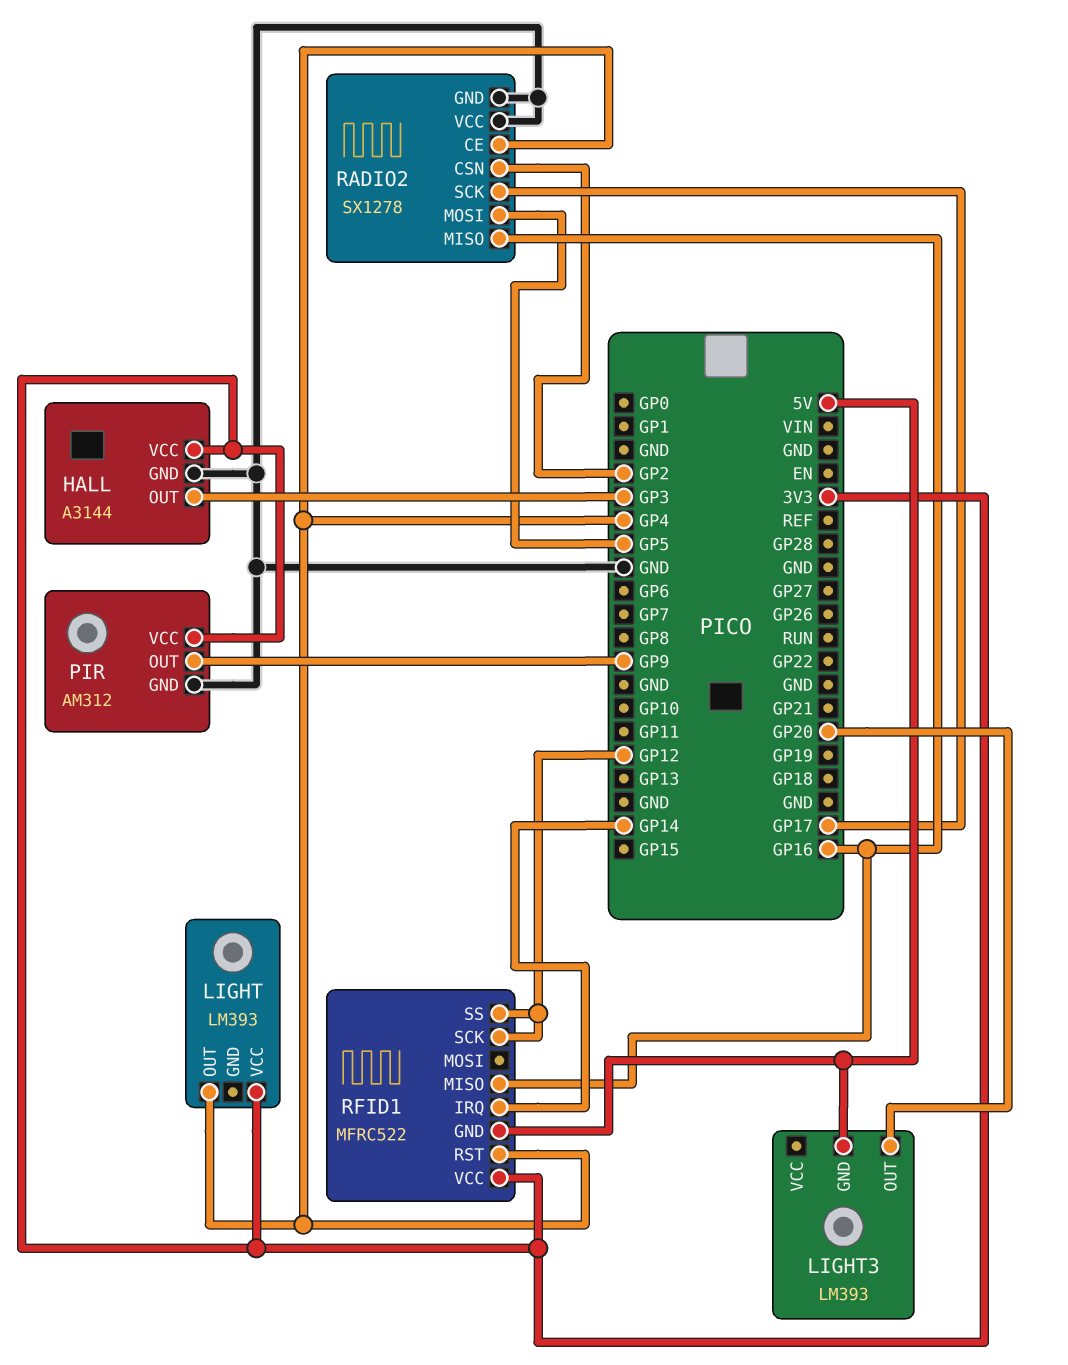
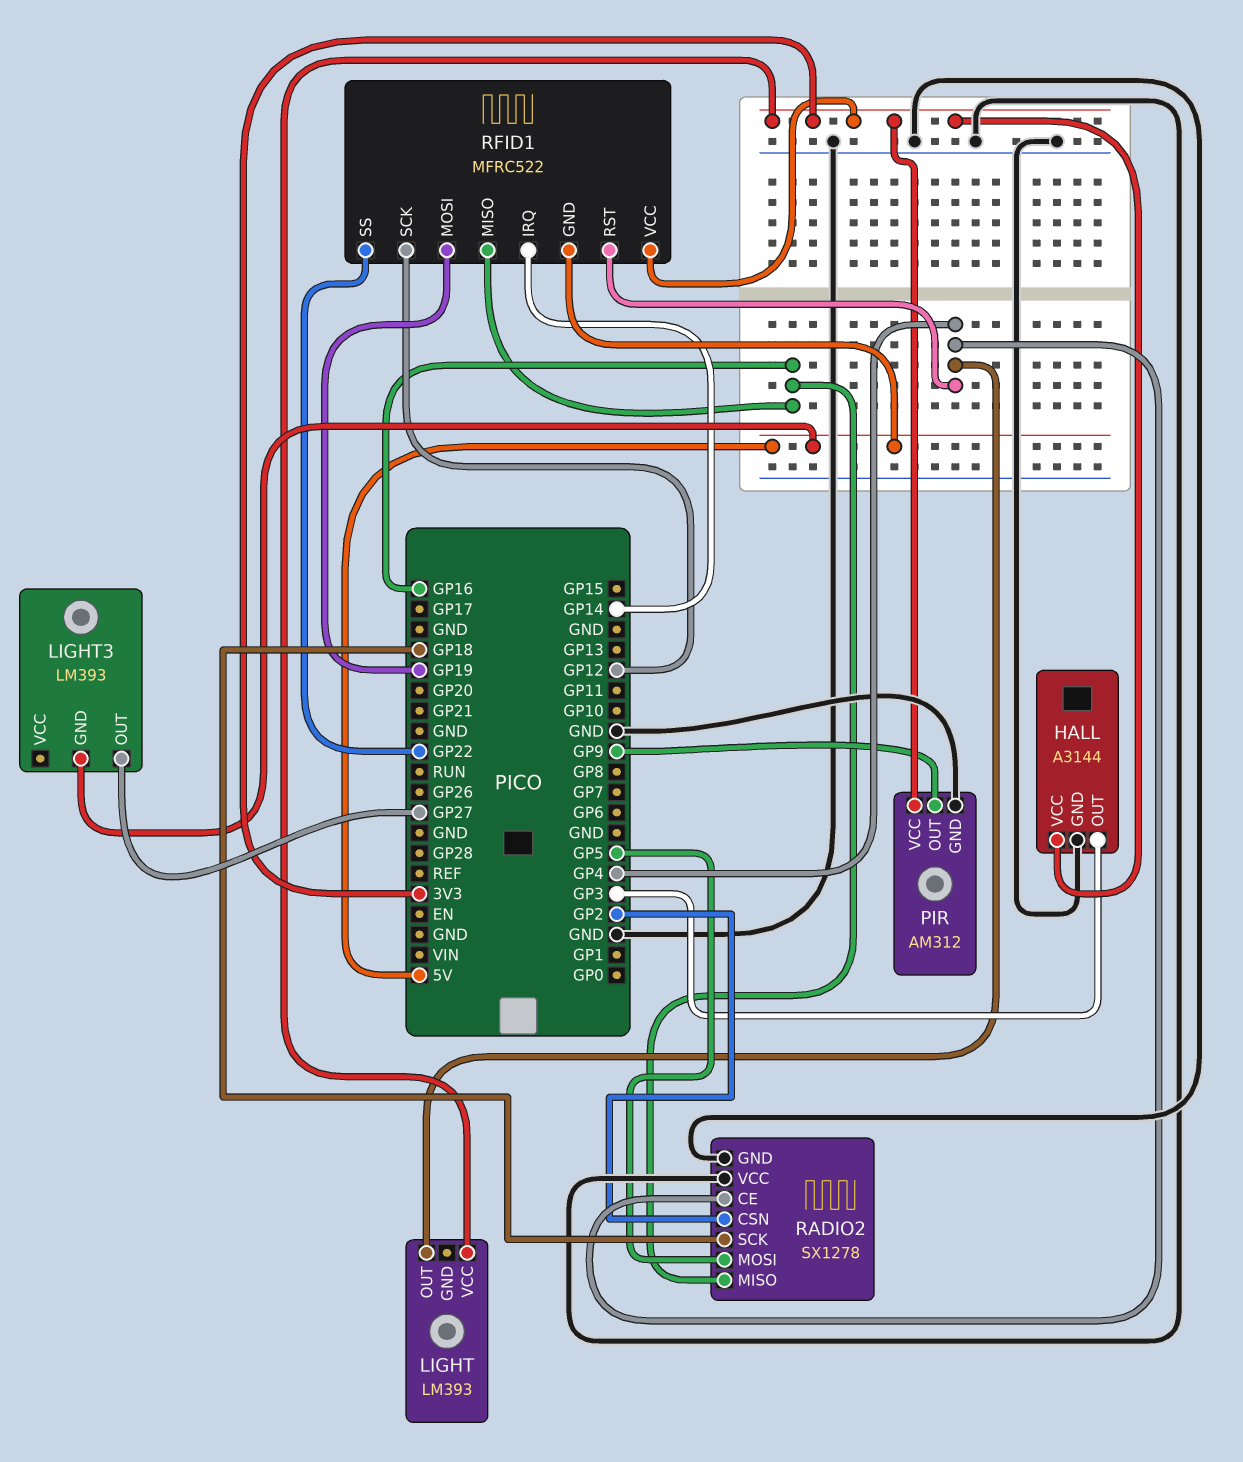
LIGHT3 pin OUT: GP20 -> GP27
RADIO2 pin SCK: GP17 -> GP18
RFID1 pin MOSI: none -> GP19
RFID1 pin SS: GP12 -> GP22

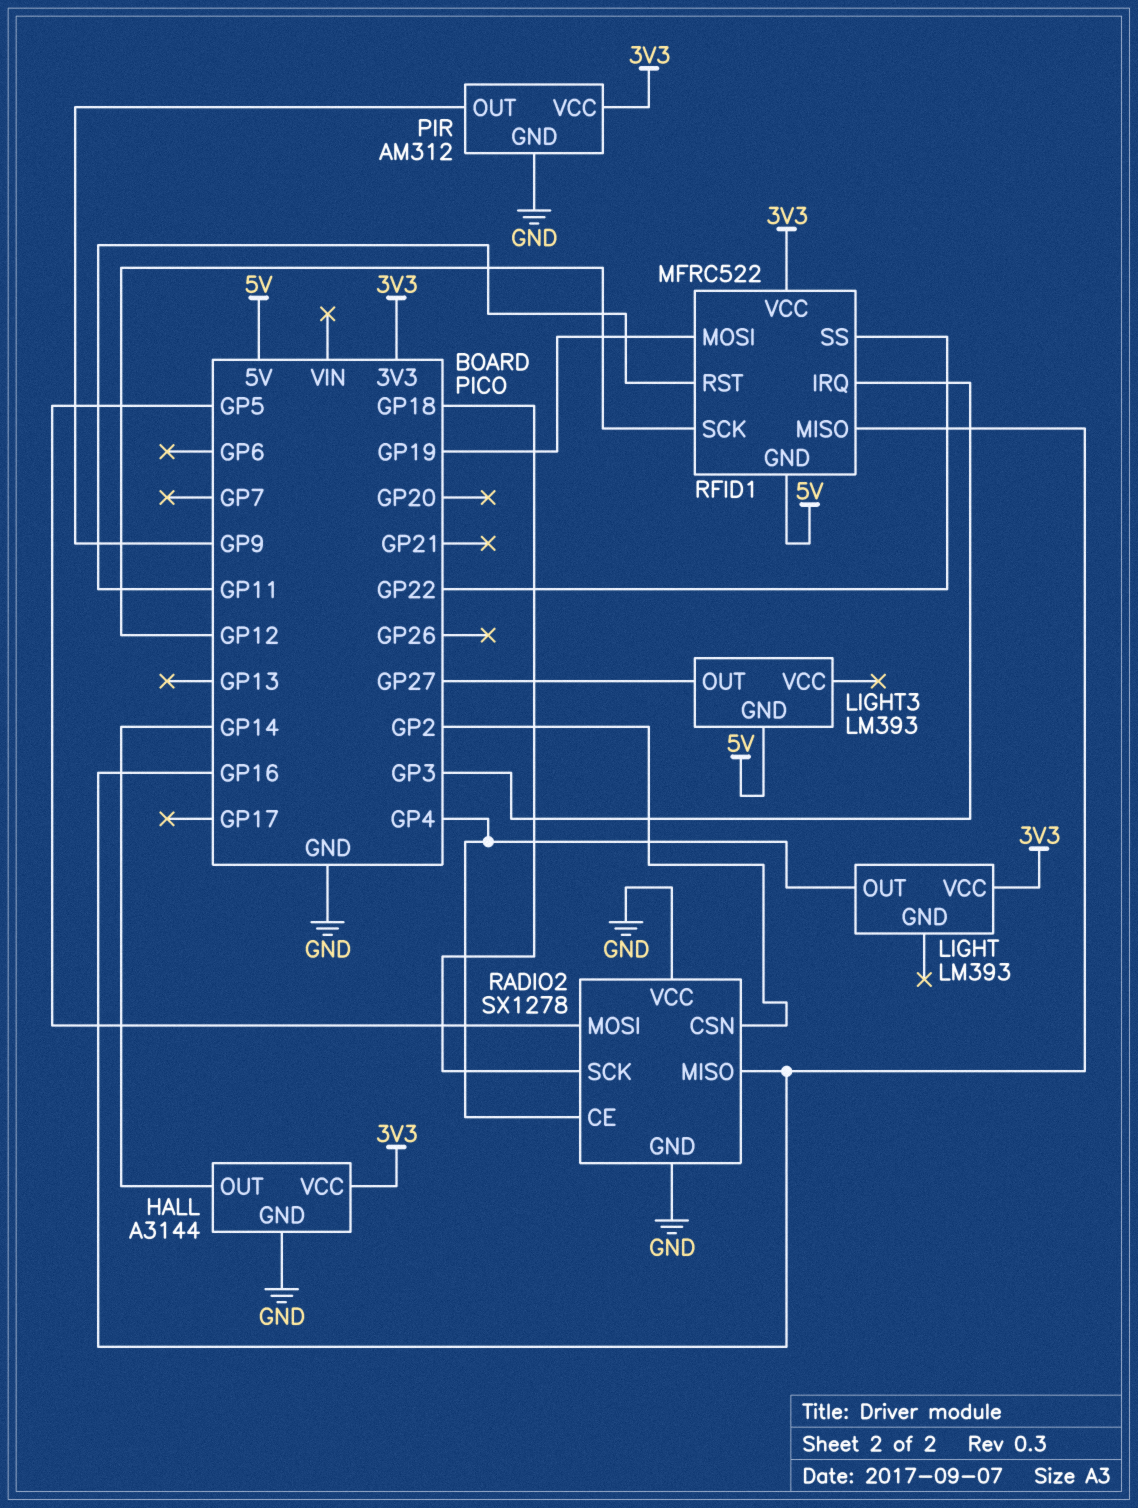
HALL pin OUT: GP3 -> GP14
RFID1 pin IRQ: GP14 -> GP3
RFID1 pin RST: GP4 -> GP11

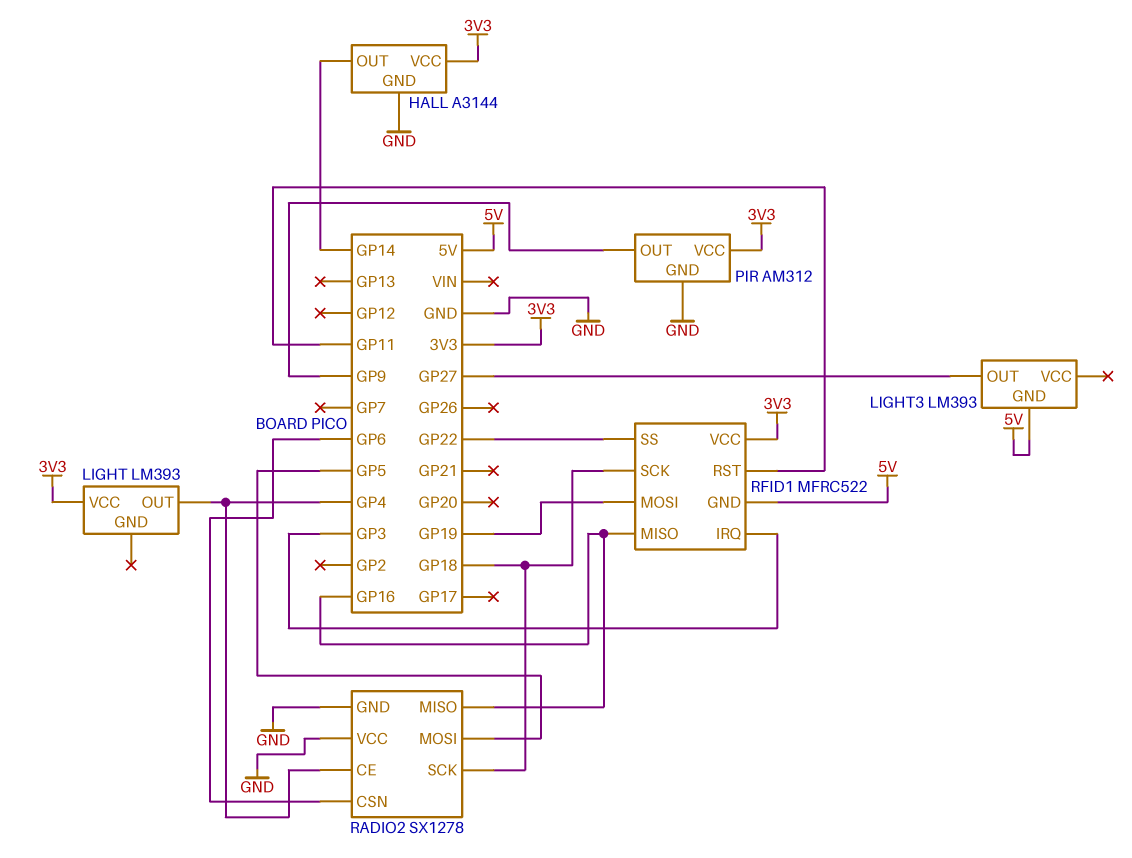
RADIO2 pin CSN: GP2 -> GP6
RFID1 pin SCK: GP12 -> GP18

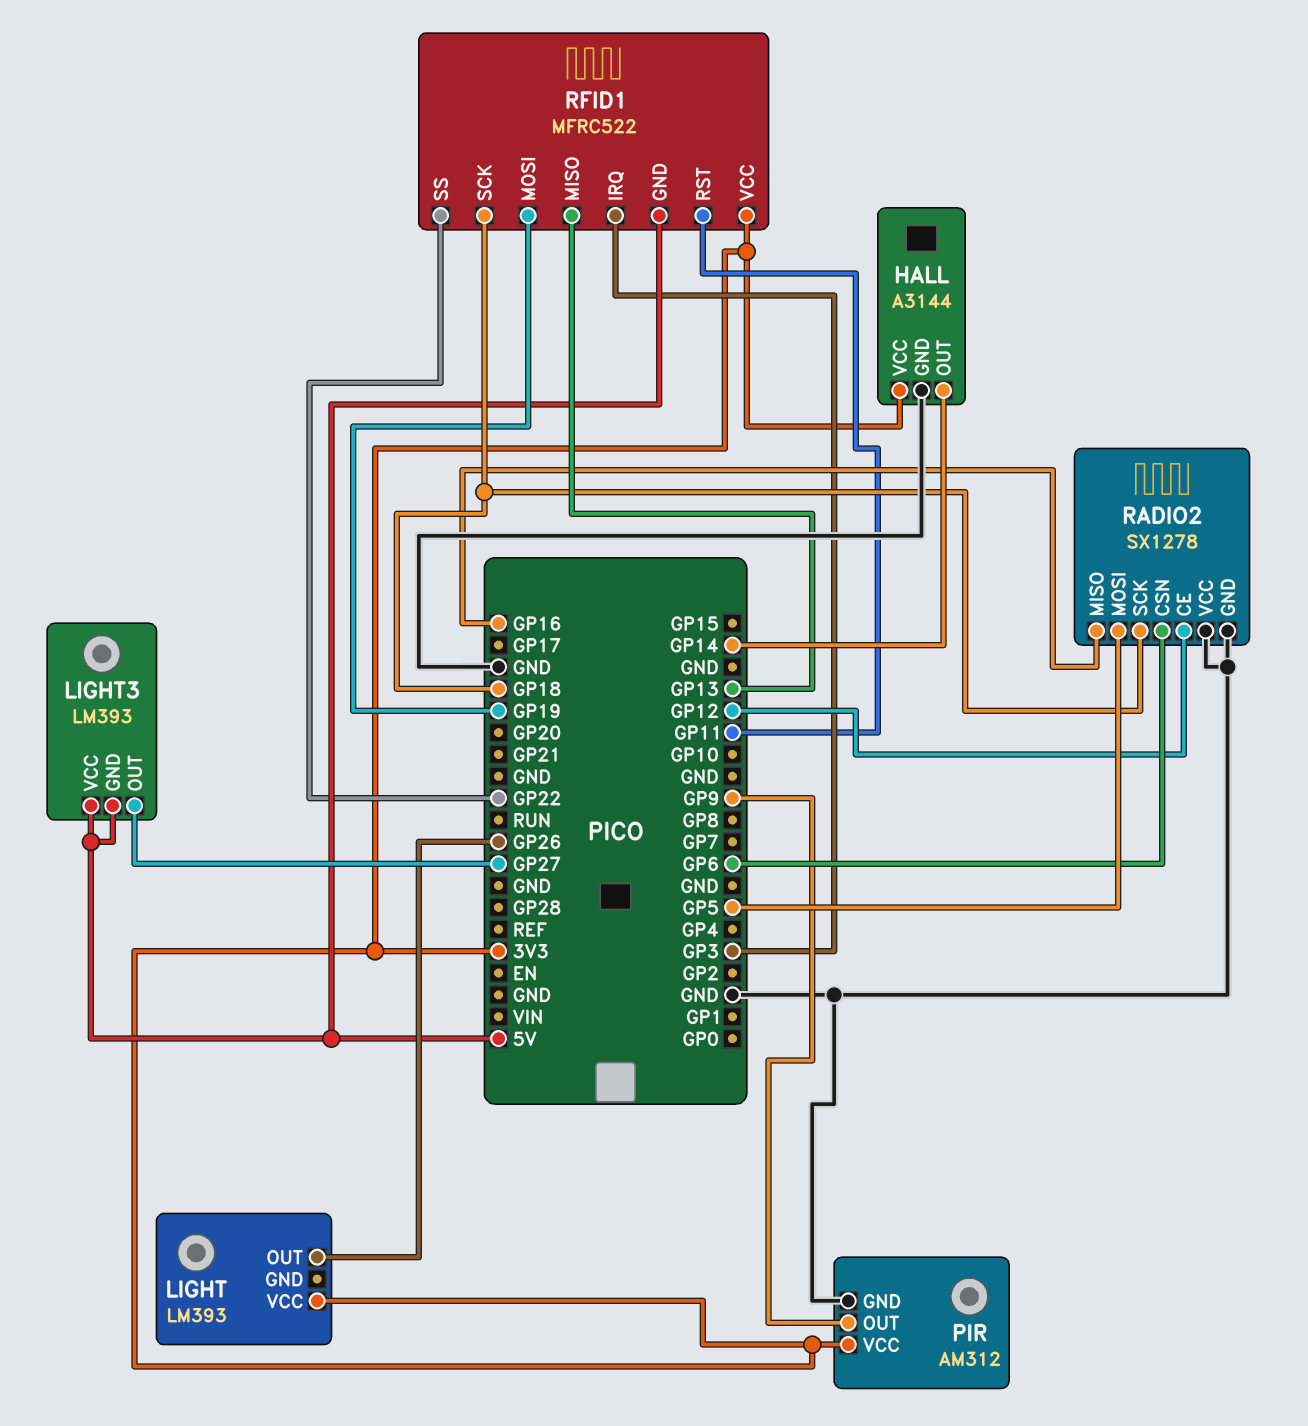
LIGHT pin OUT: GP4 -> GP26
LIGHT3 pin VCC: none -> 5V
RADIO2 pin CE: GP4 -> GP12
RFID1 pin MISO: GP16 -> GP13

